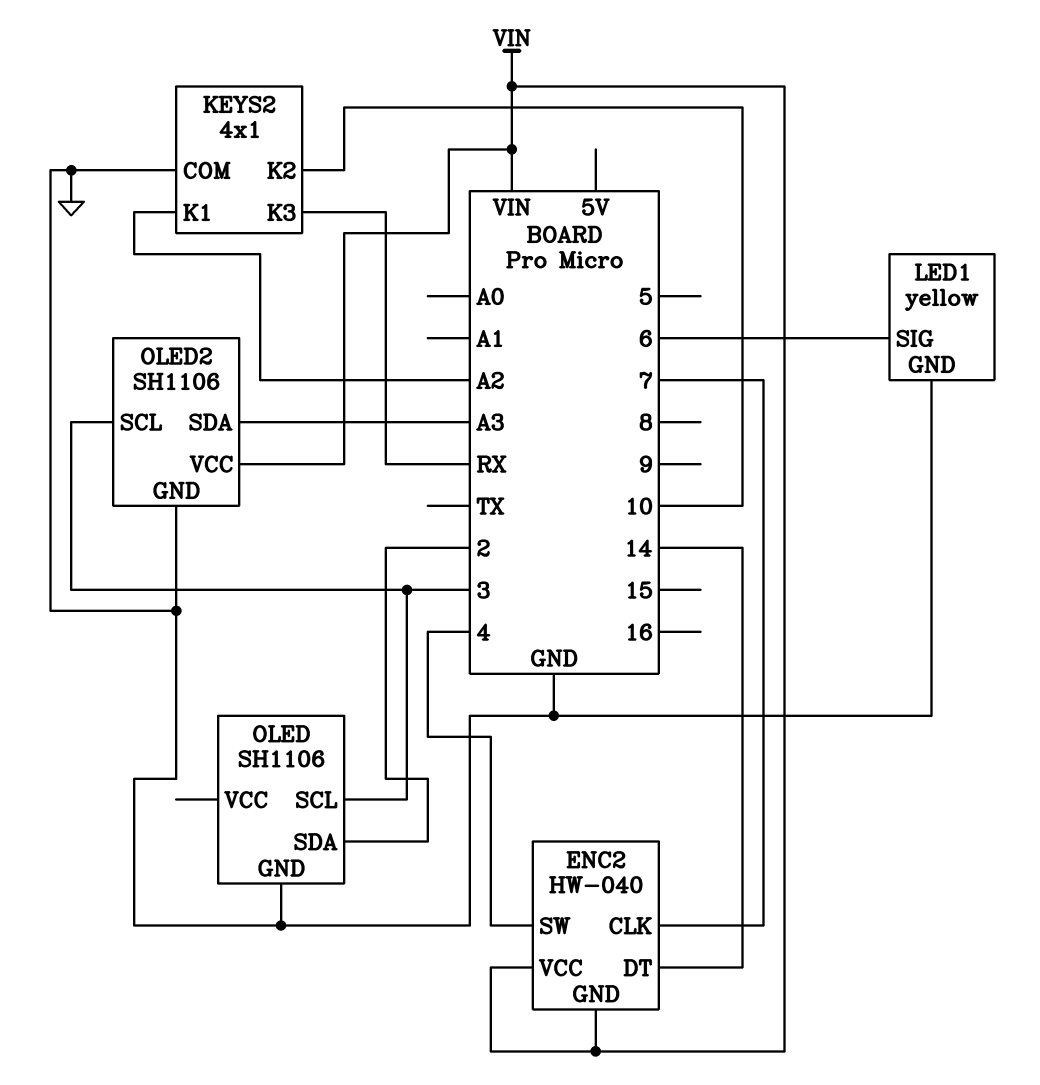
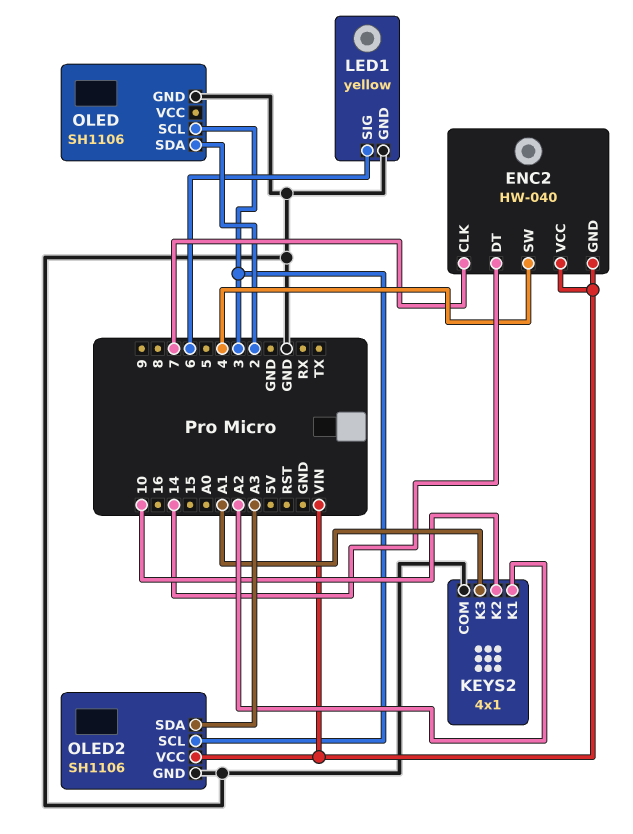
KEYS2 pin K3: RX -> A1

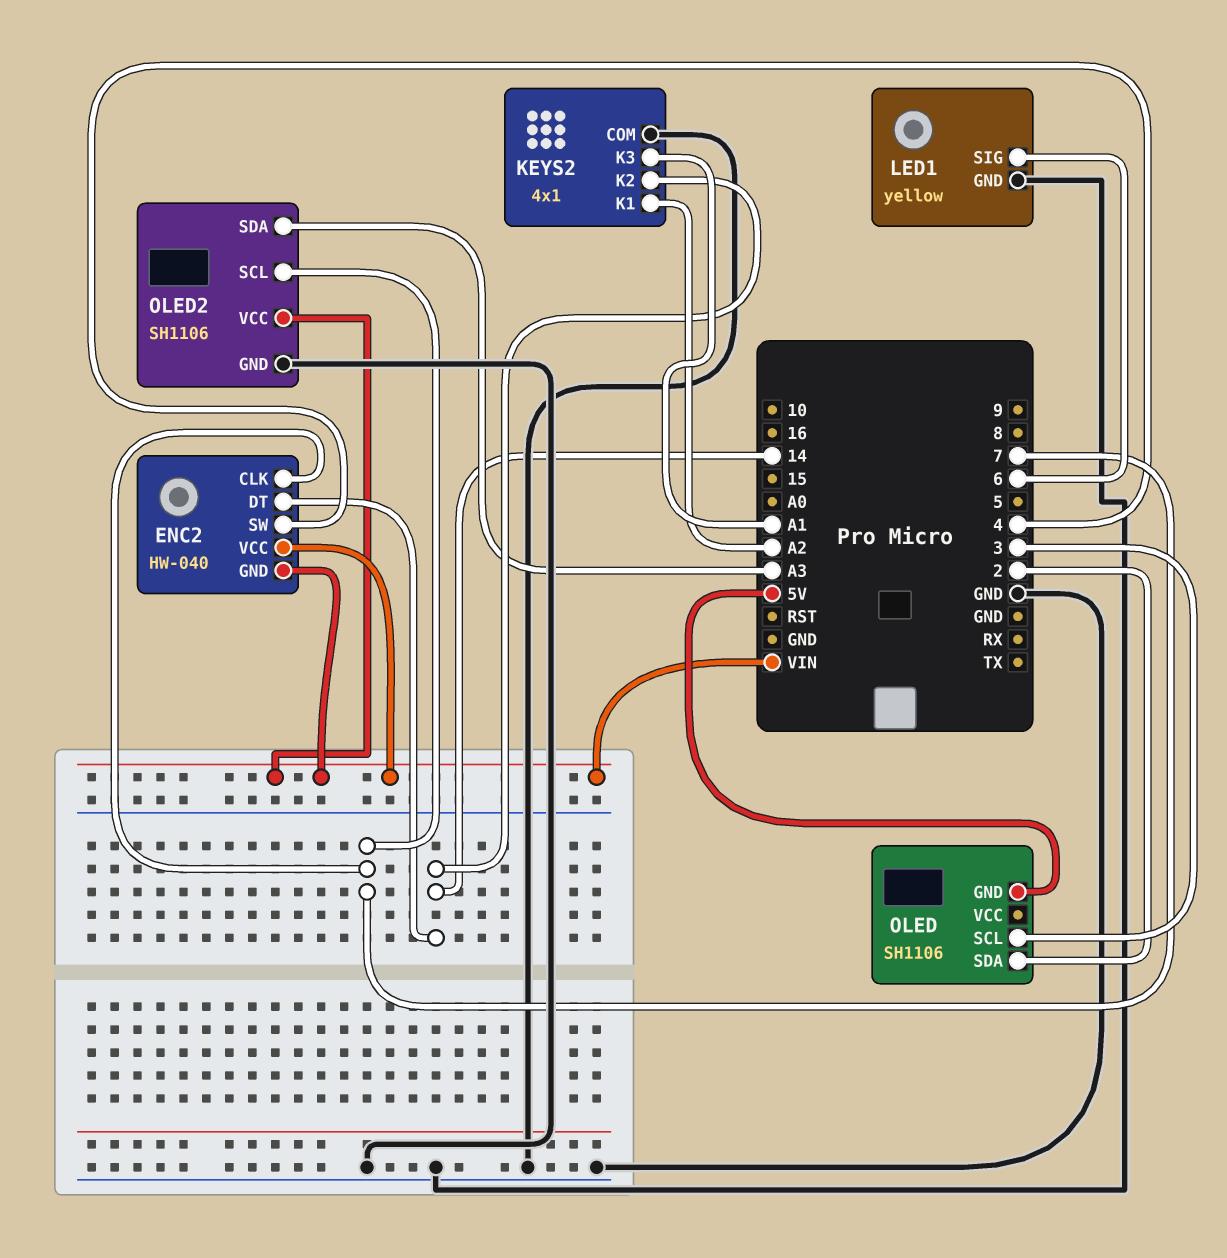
KEYS2 pin K2: 10 -> 14
OLED pin GND: GND -> 5V
OLED2 pin SCL: 3 -> 7

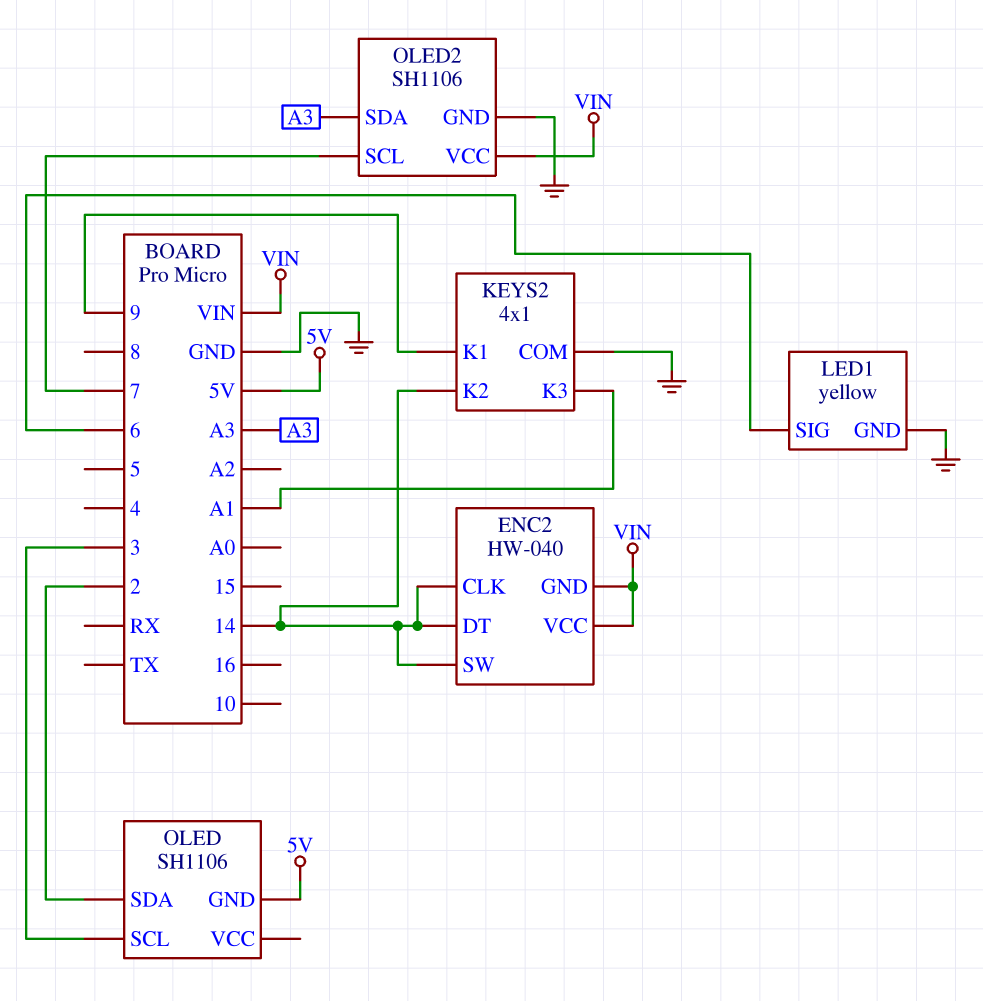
ENC2 pin CLK: 7 -> 14
ENC2 pin SW: 4 -> 14
KEYS2 pin K1: A2 -> 9

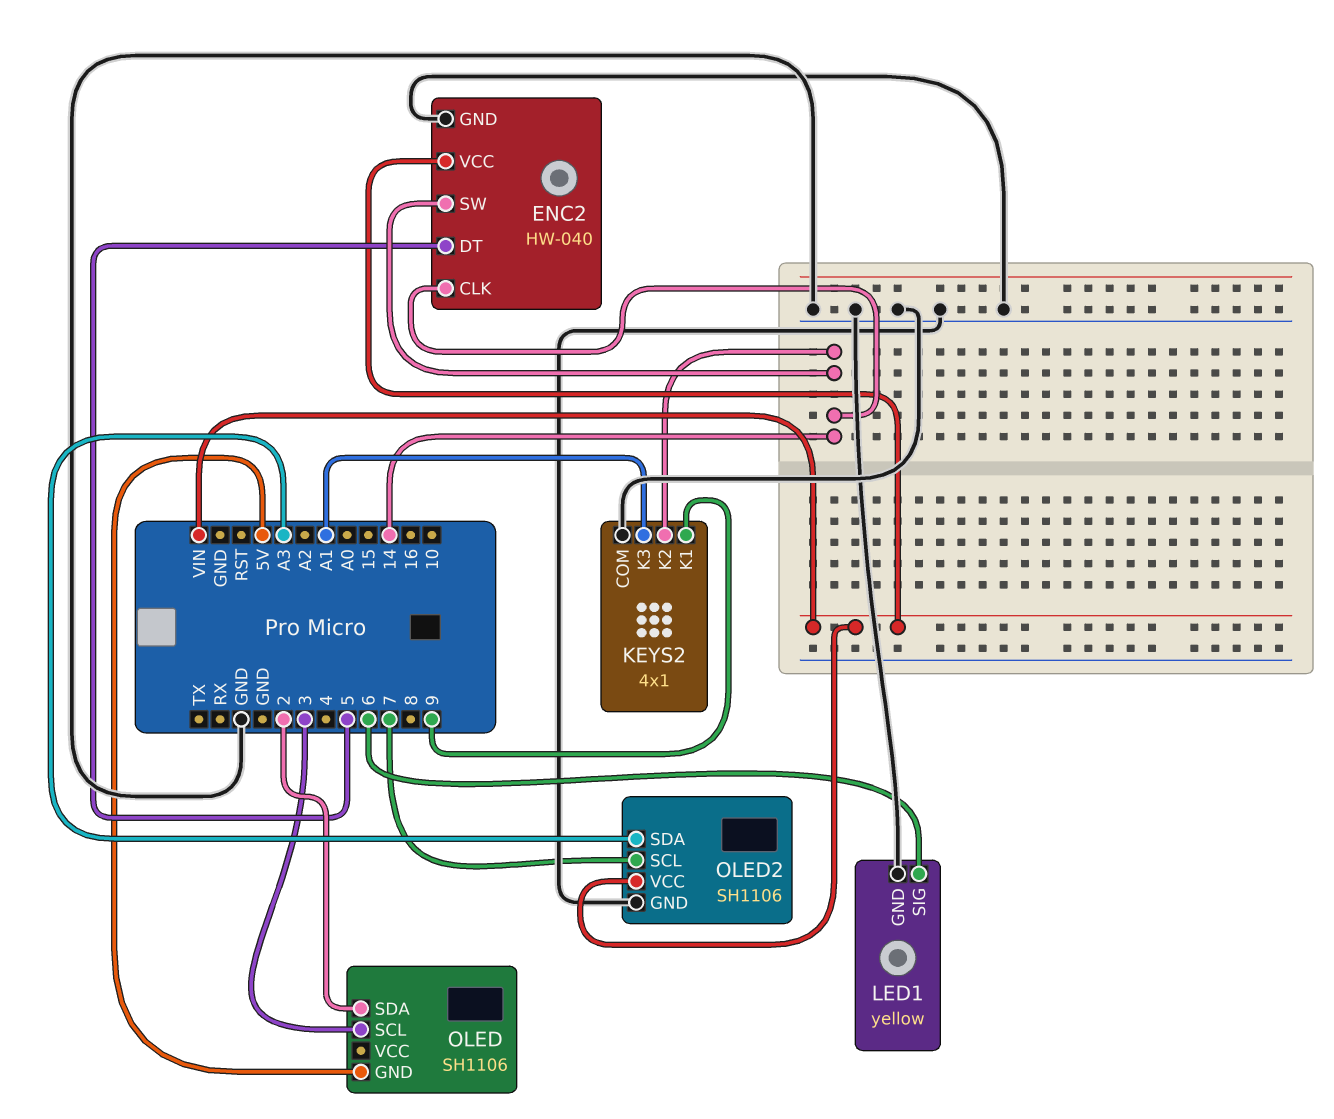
ENC2 pin DT: 14 -> 5
ENC2 pin GND: VIN -> GND

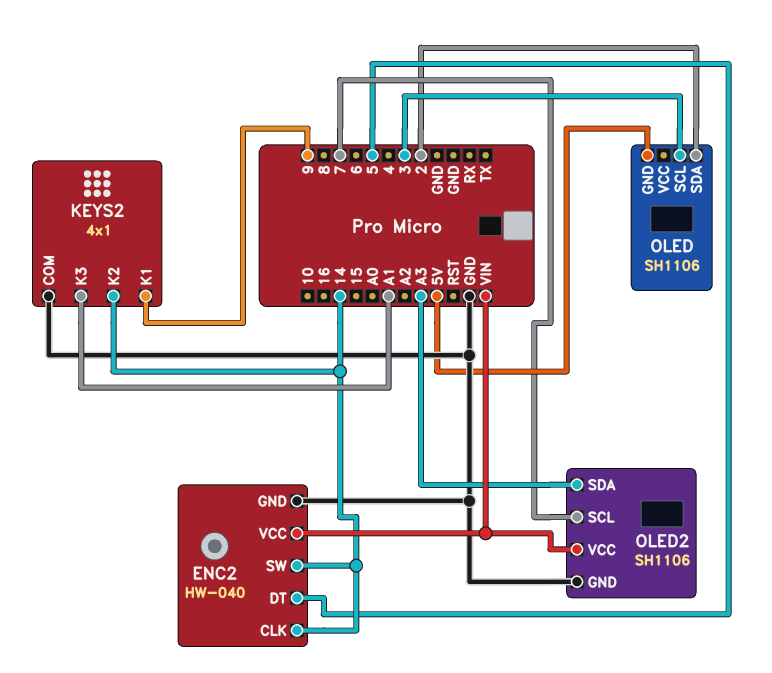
LED1: yellow -> none
LED1 pin GND: GND -> none
LED1 pin SIG: 6 -> none

